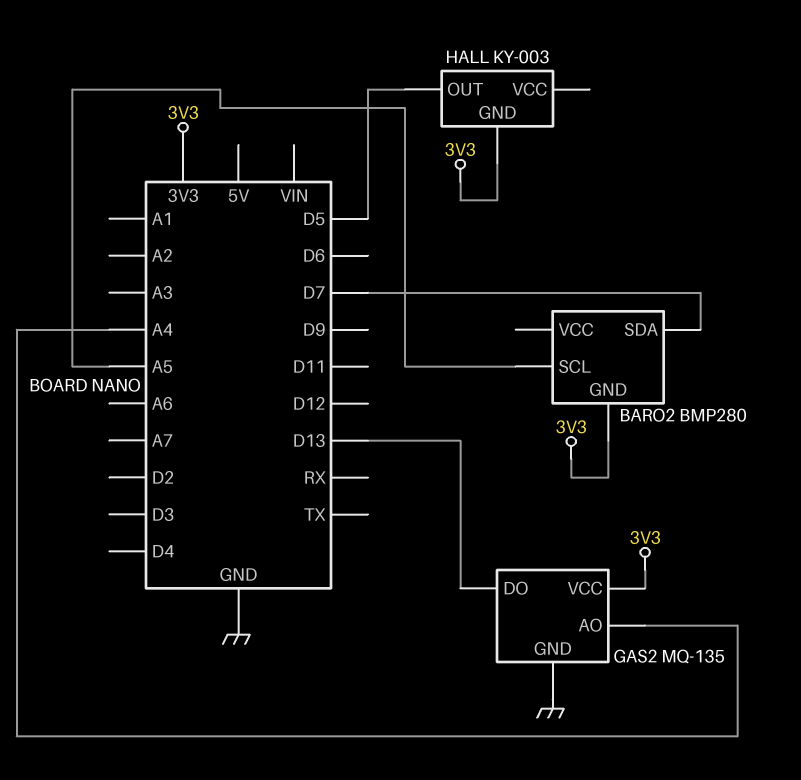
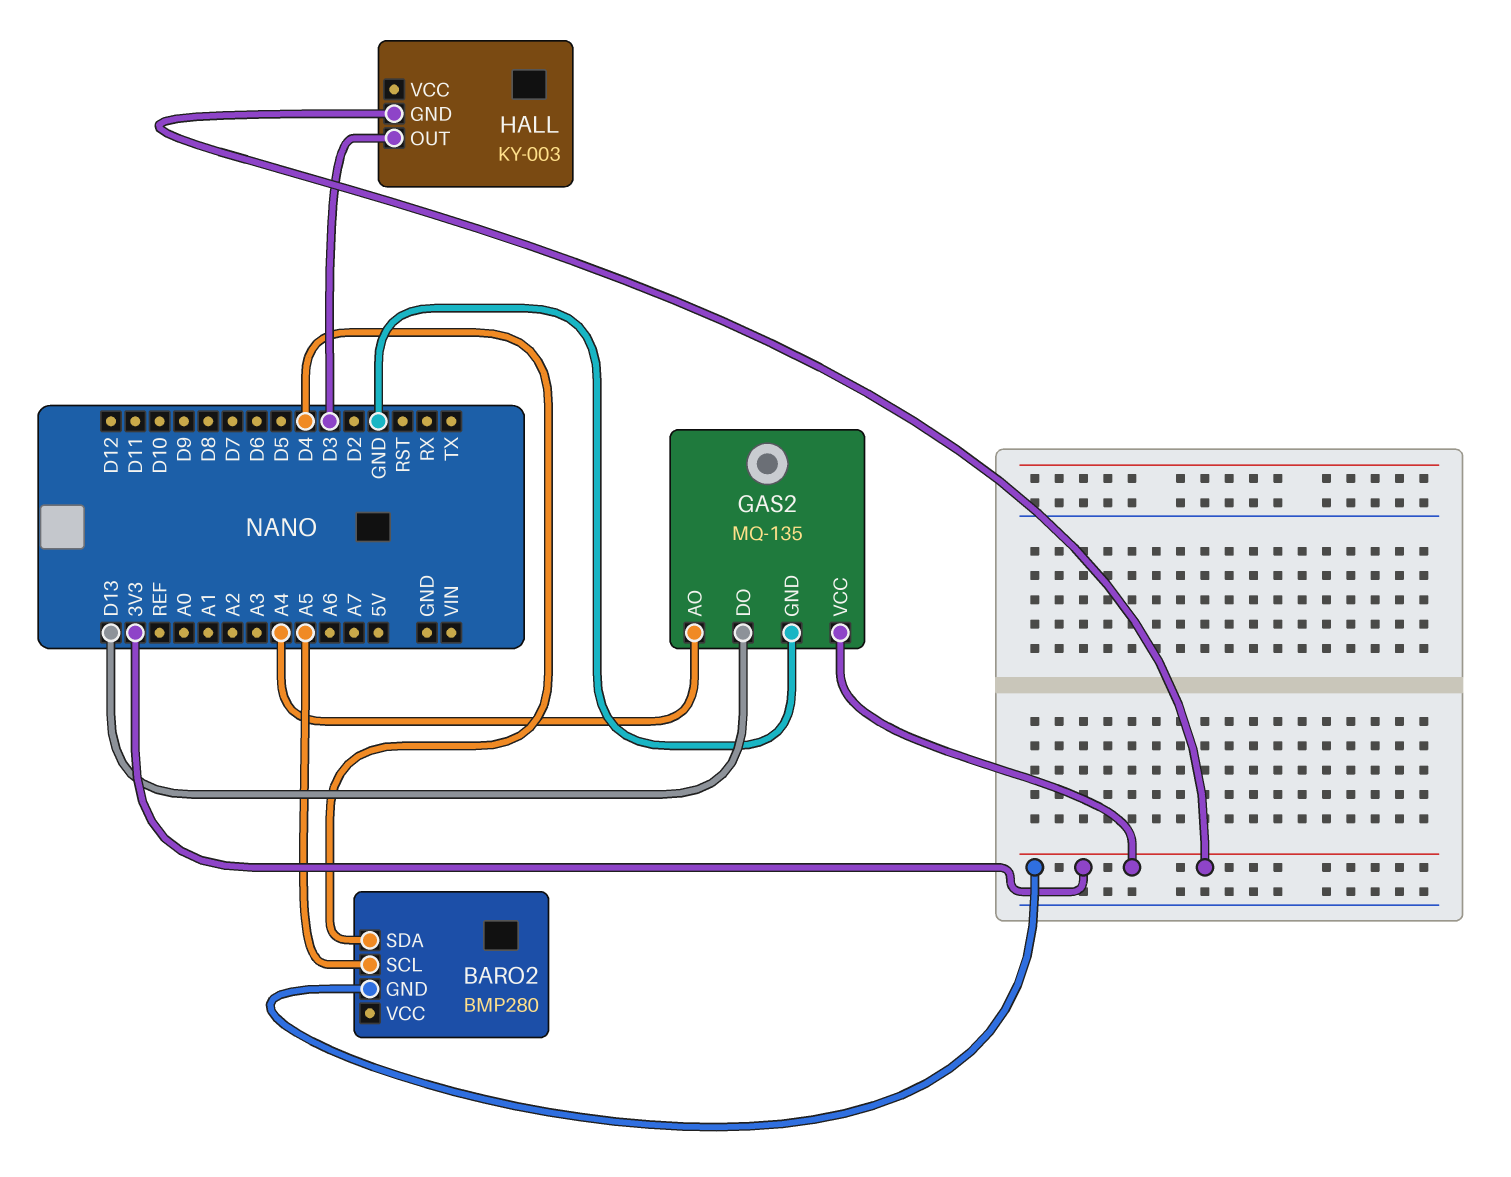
BARO2 pin SDA: D7 -> D4
HALL pin OUT: D5 -> D3

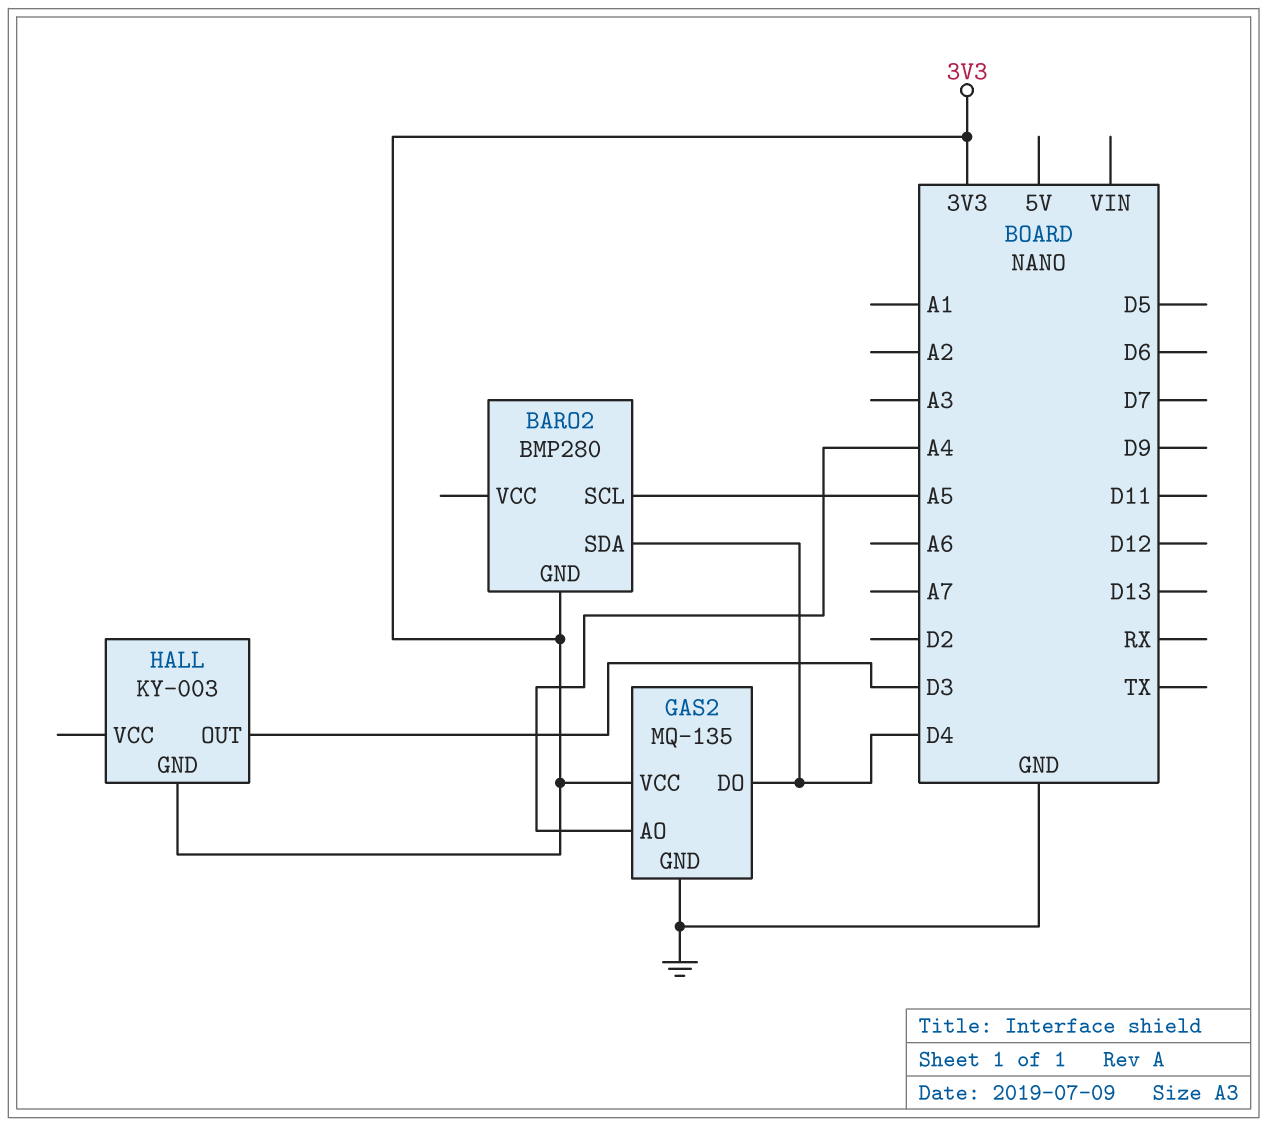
GAS2 pin DO: D13 -> D4

